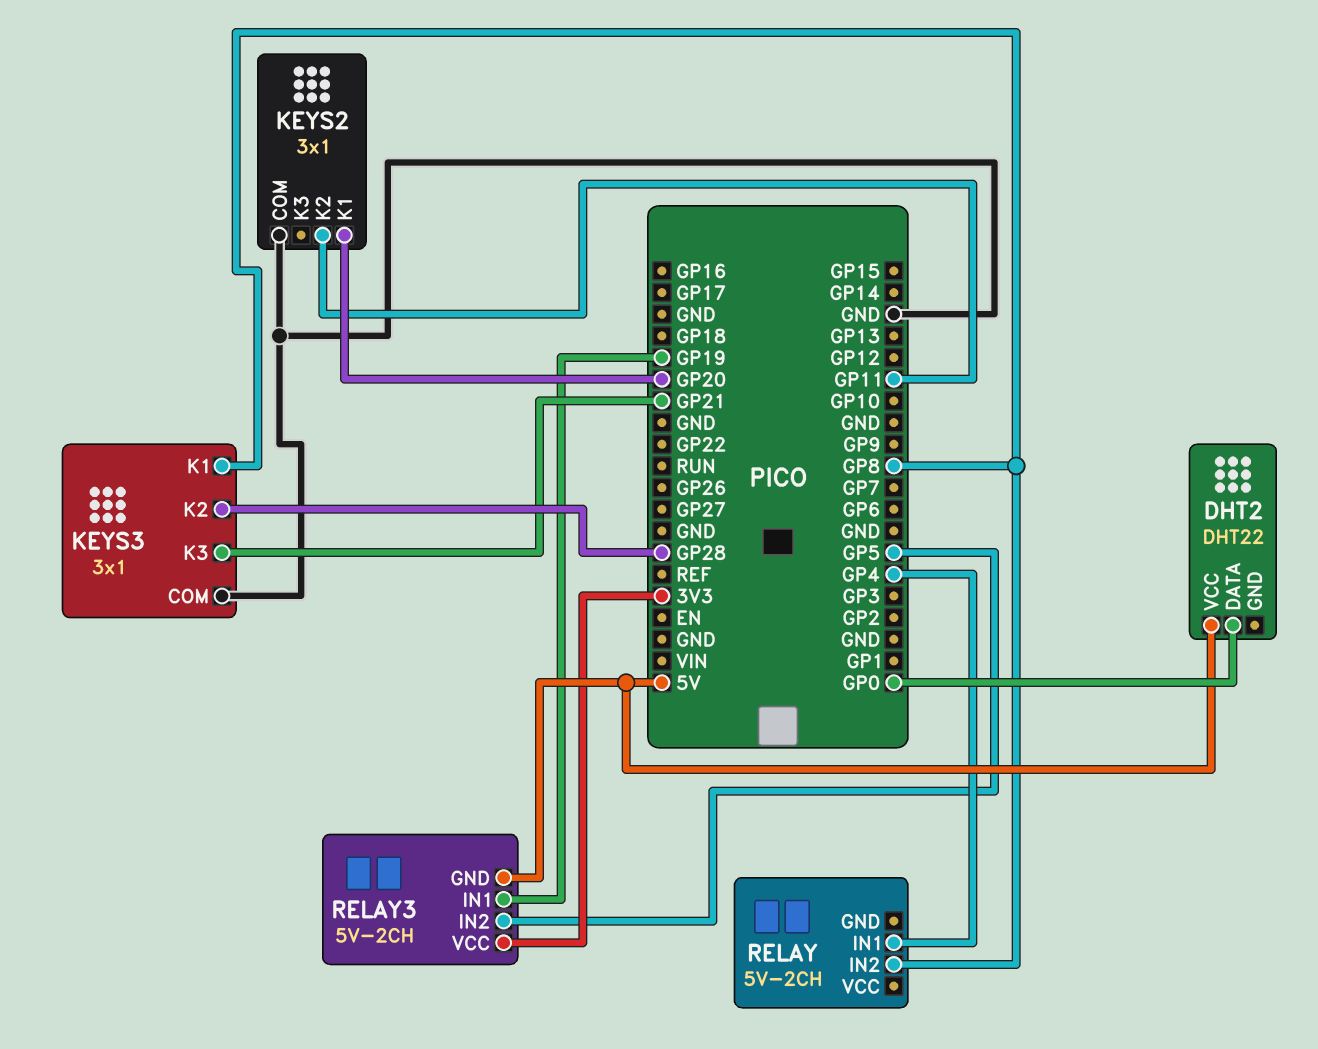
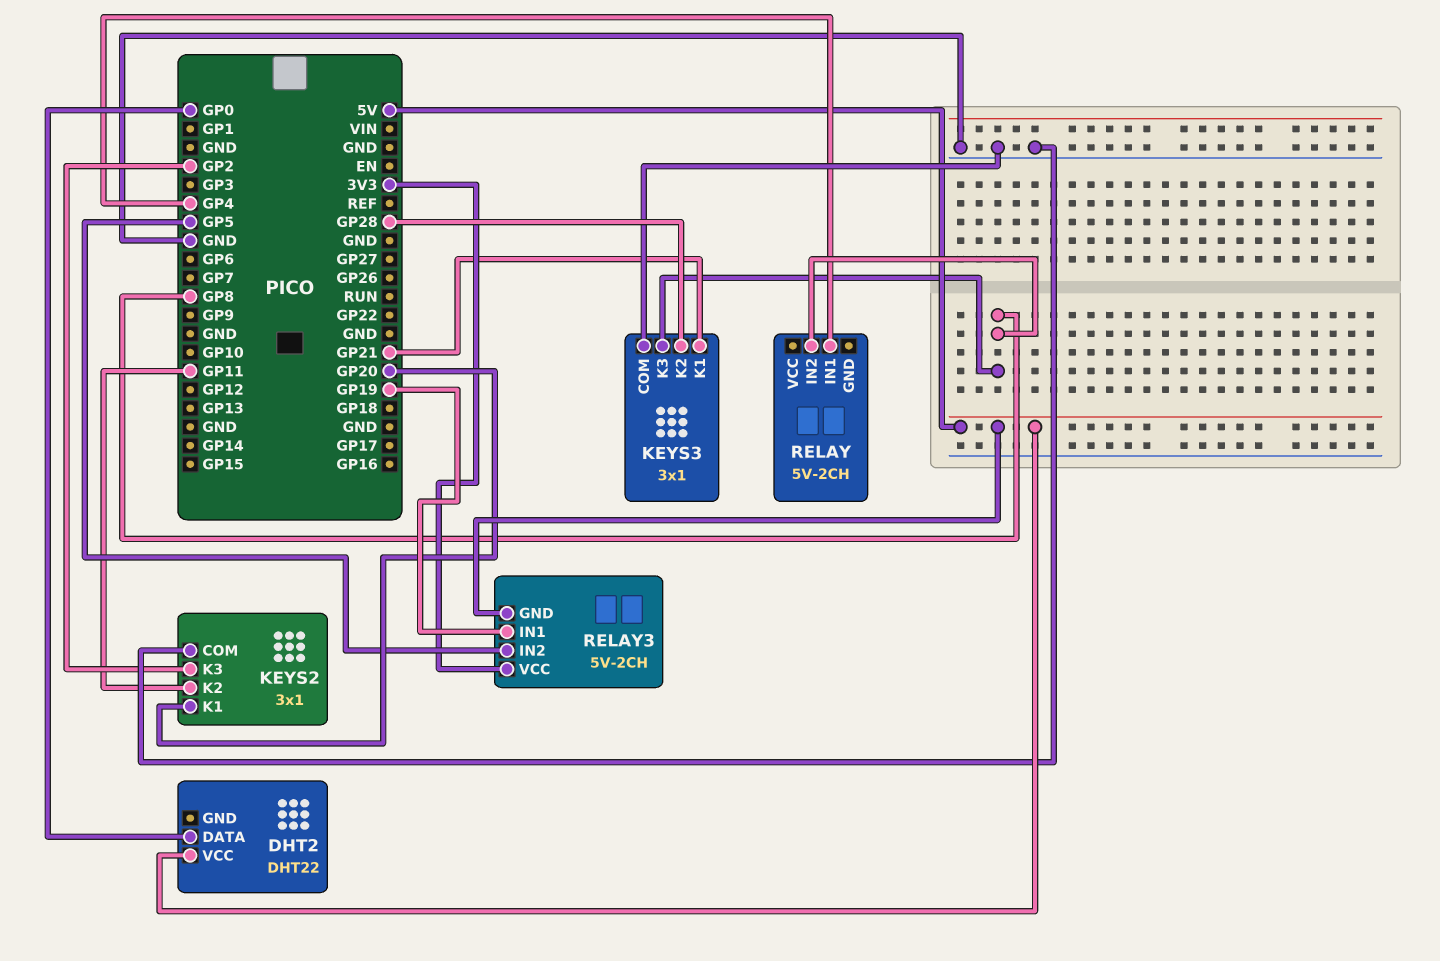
KEYS2 pin K3: none -> GP2
KEYS3 pin K1: GP8 -> GP21
KEYS3 pin K3: GP21 -> GP8

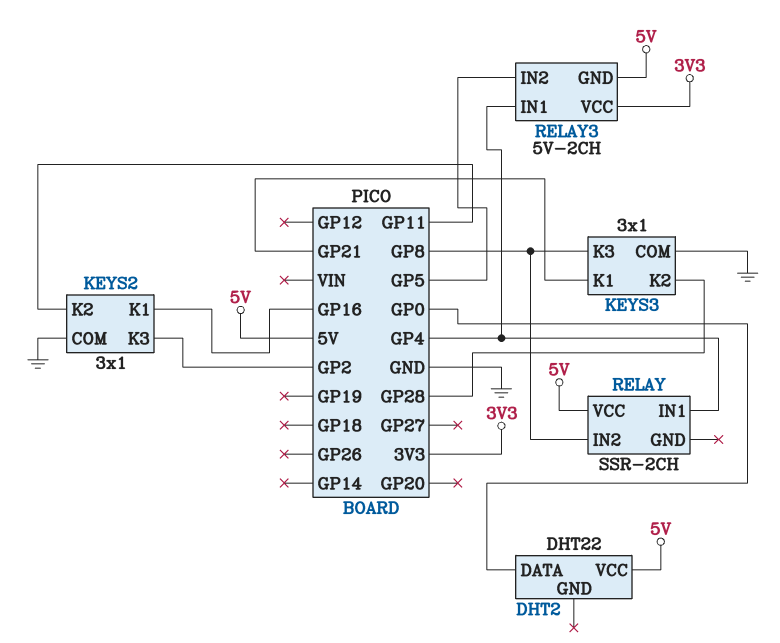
KEYS2 pin K1: GP20 -> GP16
RELAY: 5V-2CH -> SSR-2CH
RELAY pin VCC: none -> 5V
RELAY3 pin IN1: GP19 -> GP4

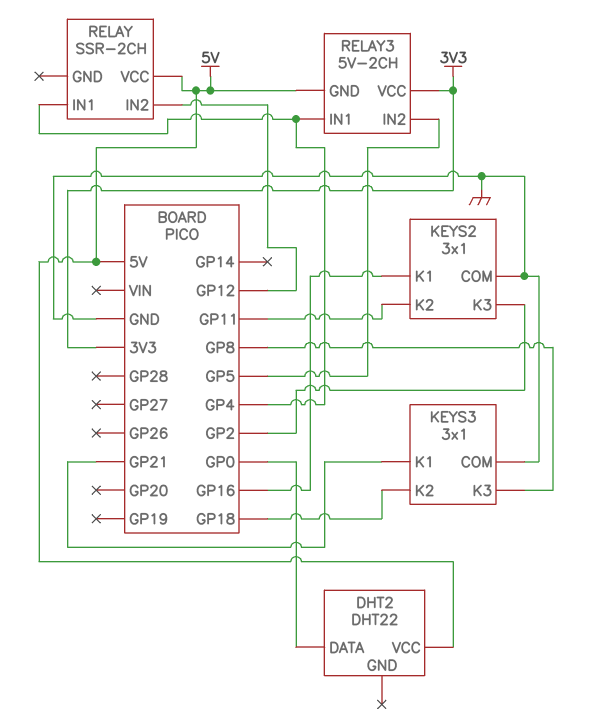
KEYS3 pin K2: GP28 -> GP18
RELAY pin IN2: GP8 -> GP12

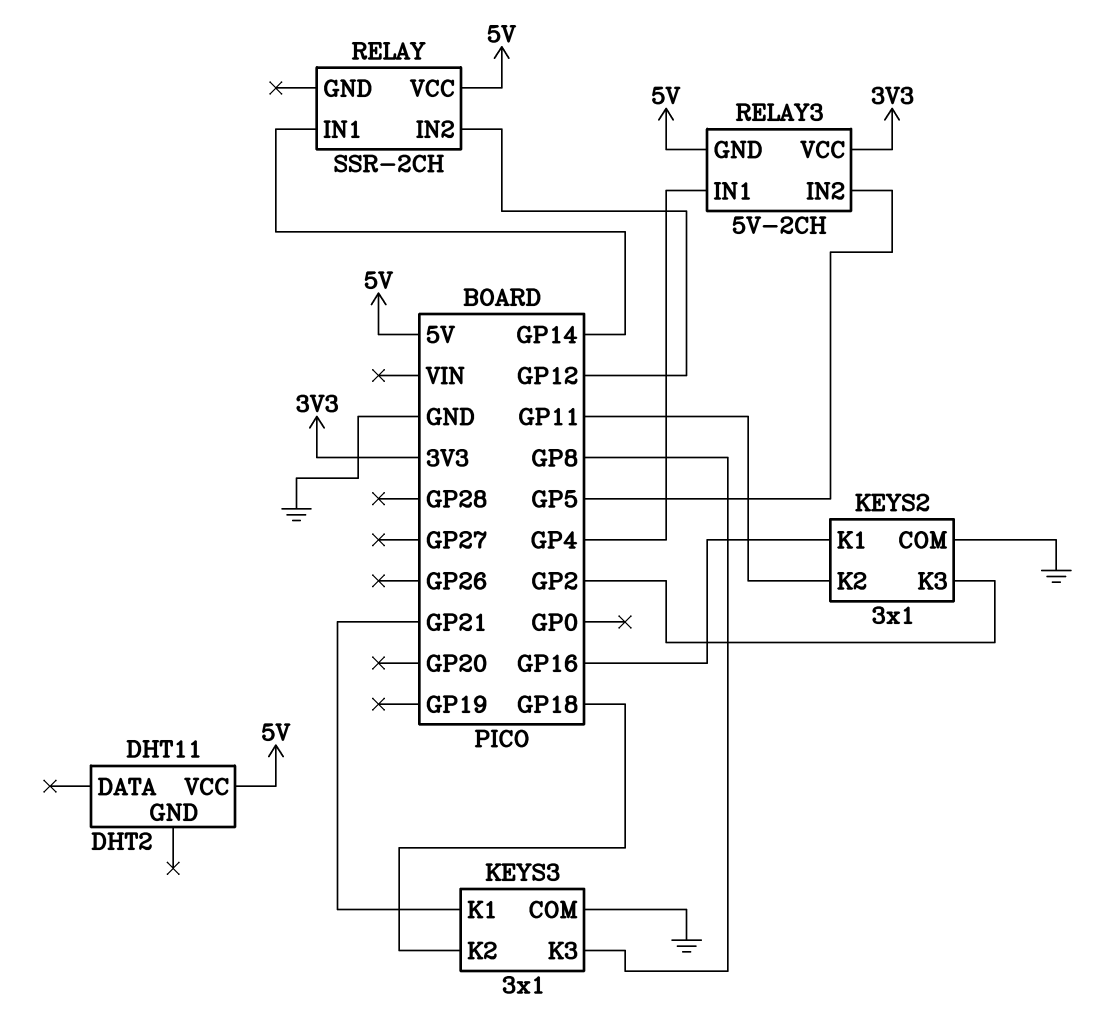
DHT2: DHT22 -> DHT11
DHT2 pin DATA: GP0 -> none
RELAY pin IN1: GP4 -> GP14

